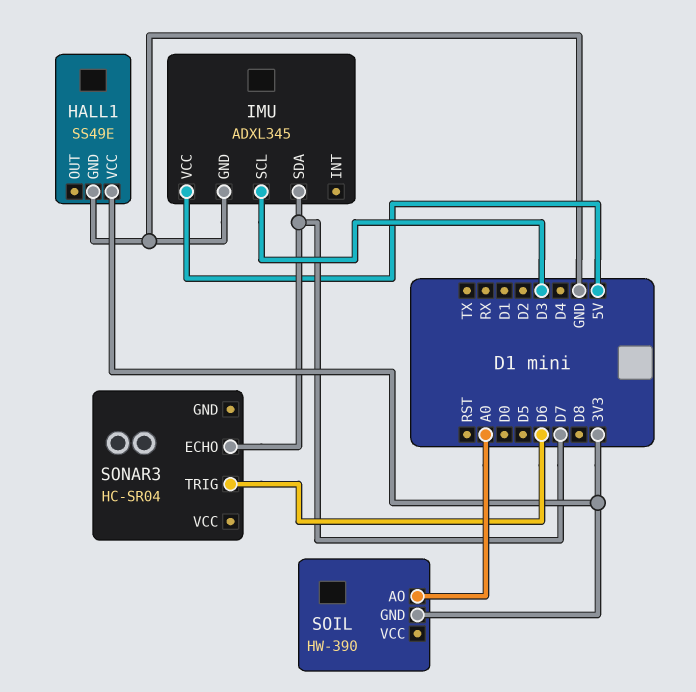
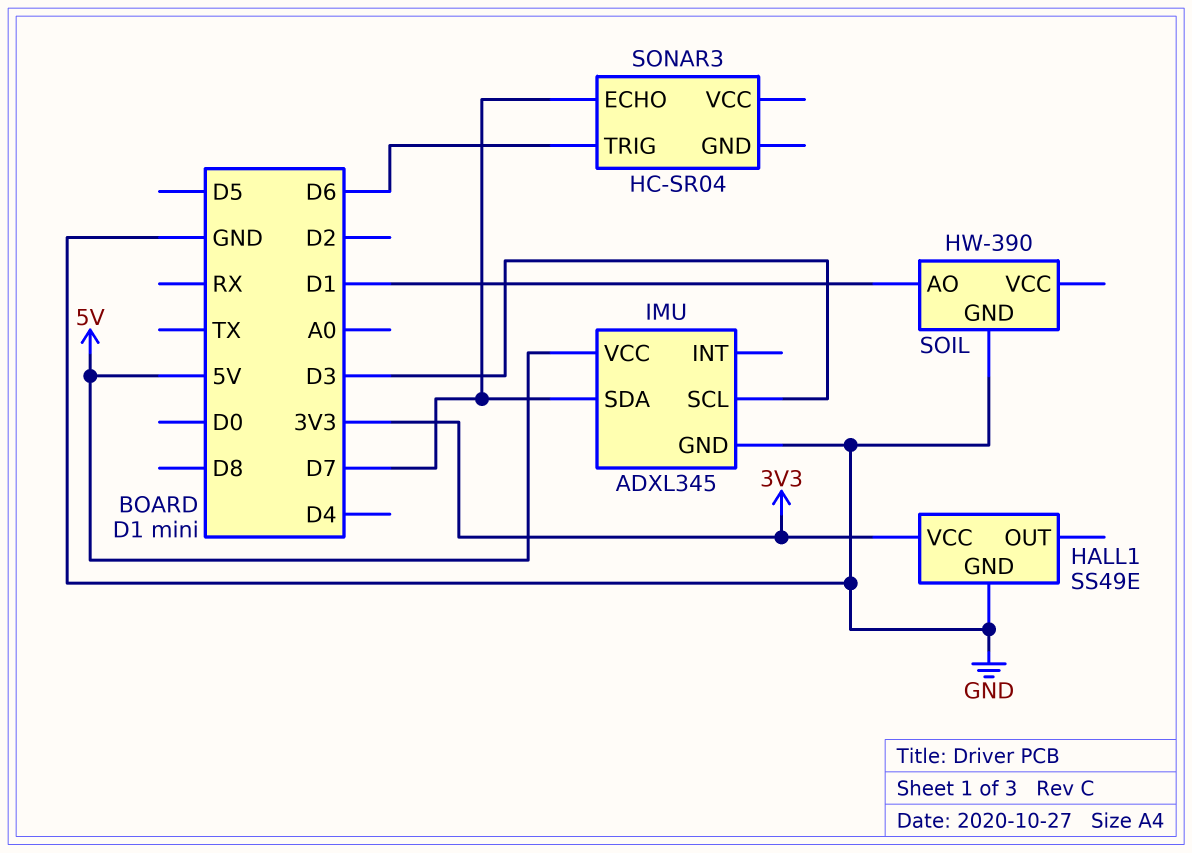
SOIL pin AO: A0 -> D1
SOIL pin GND: 3V3 -> GND

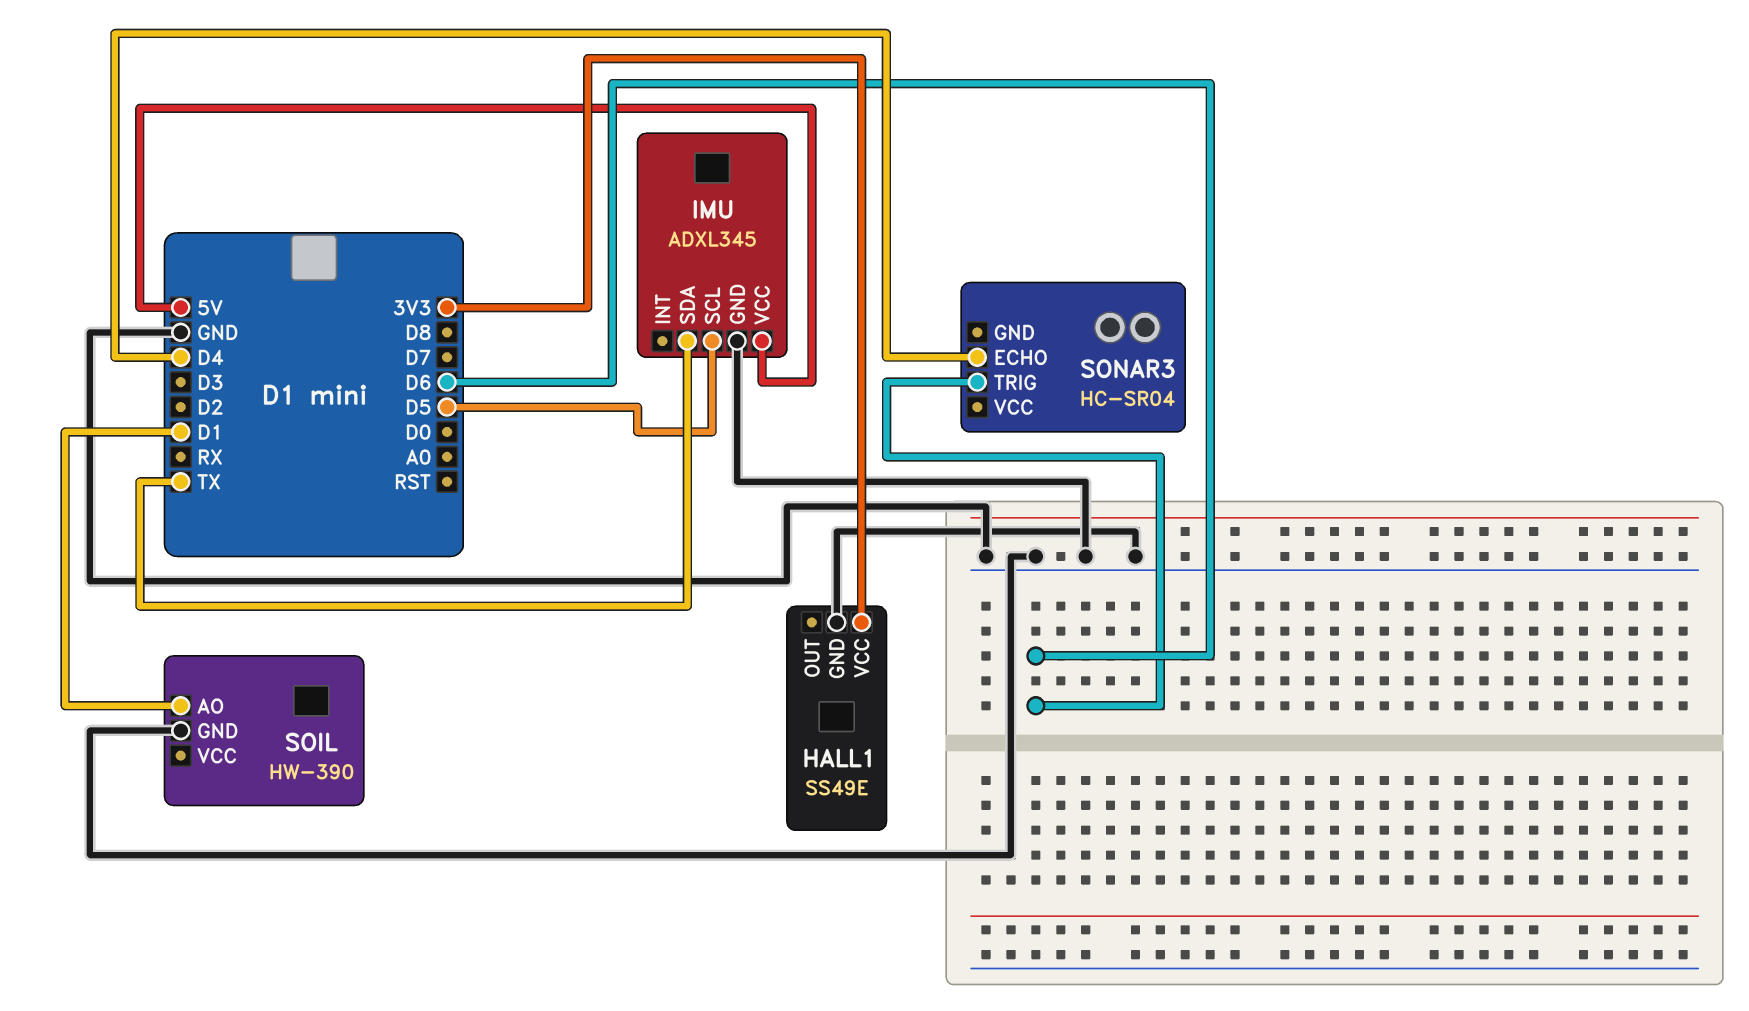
IMU pin SCL: D3 -> D5
IMU pin SDA: D7 -> TX
SONAR3 pin ECHO: D7 -> D4

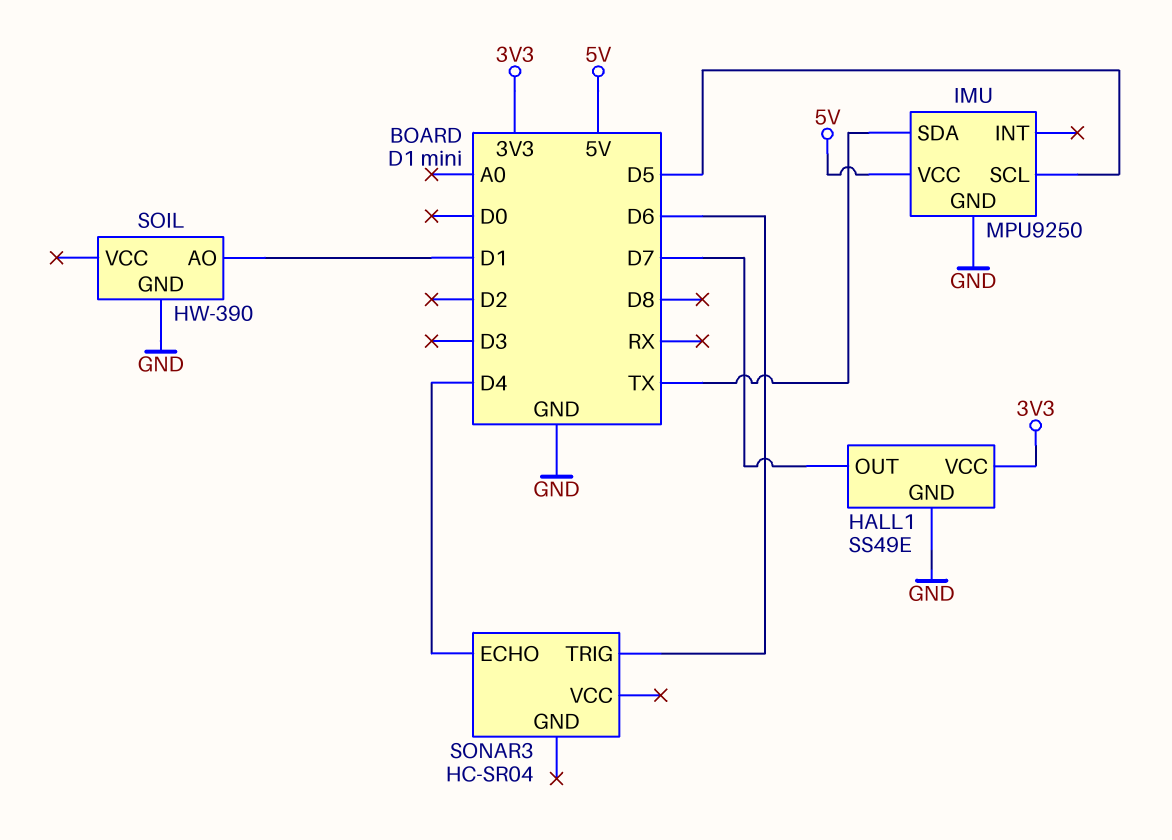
HALL1 pin OUT: none -> D7
IMU: ADXL345 -> MPU9250

